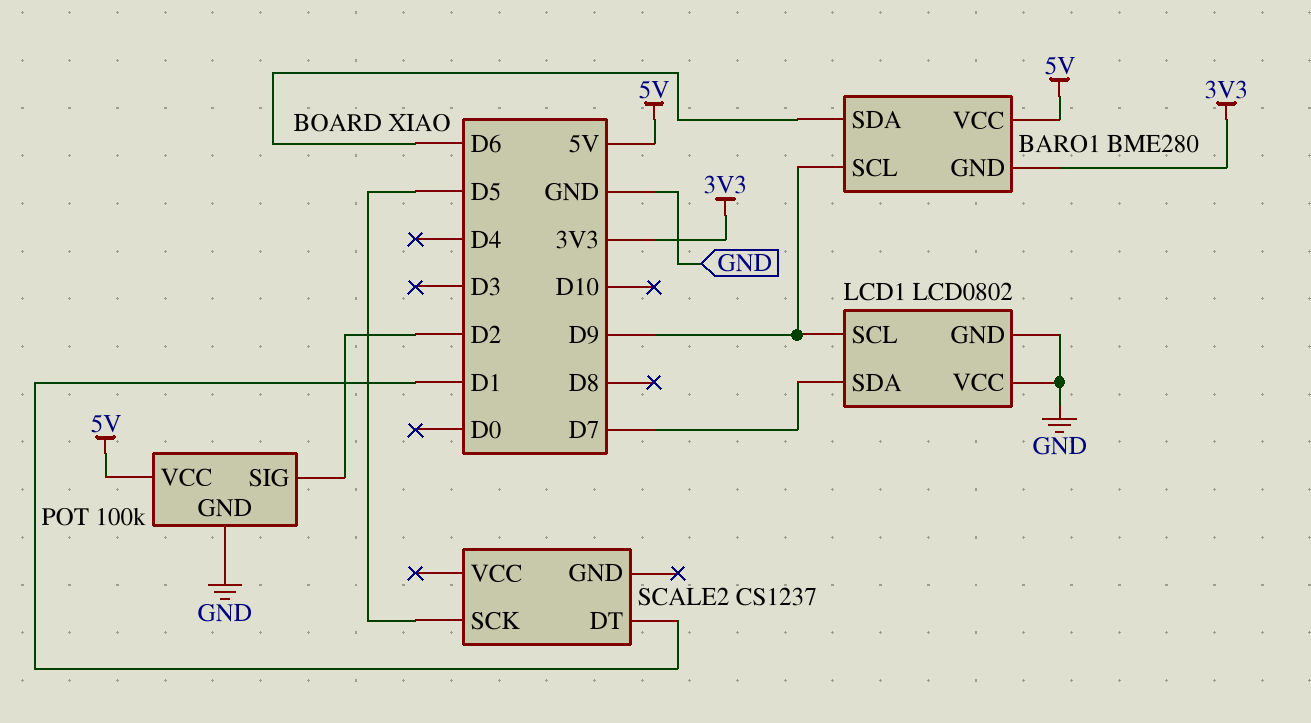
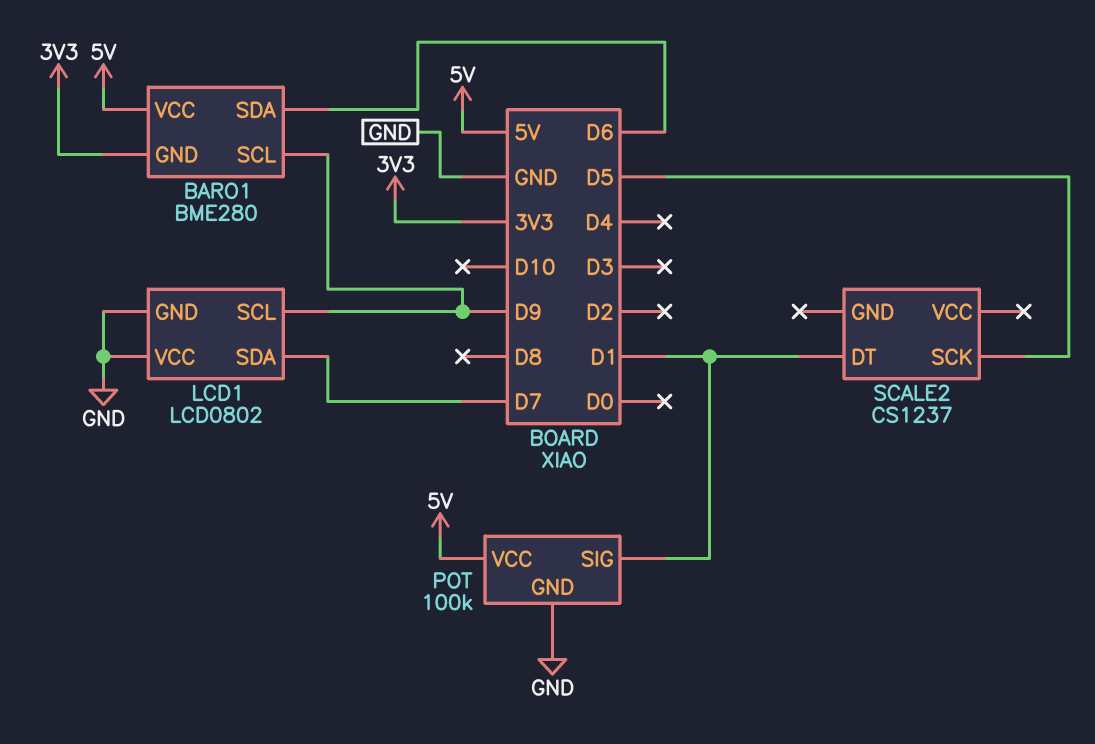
POT pin SIG: D2 -> D1

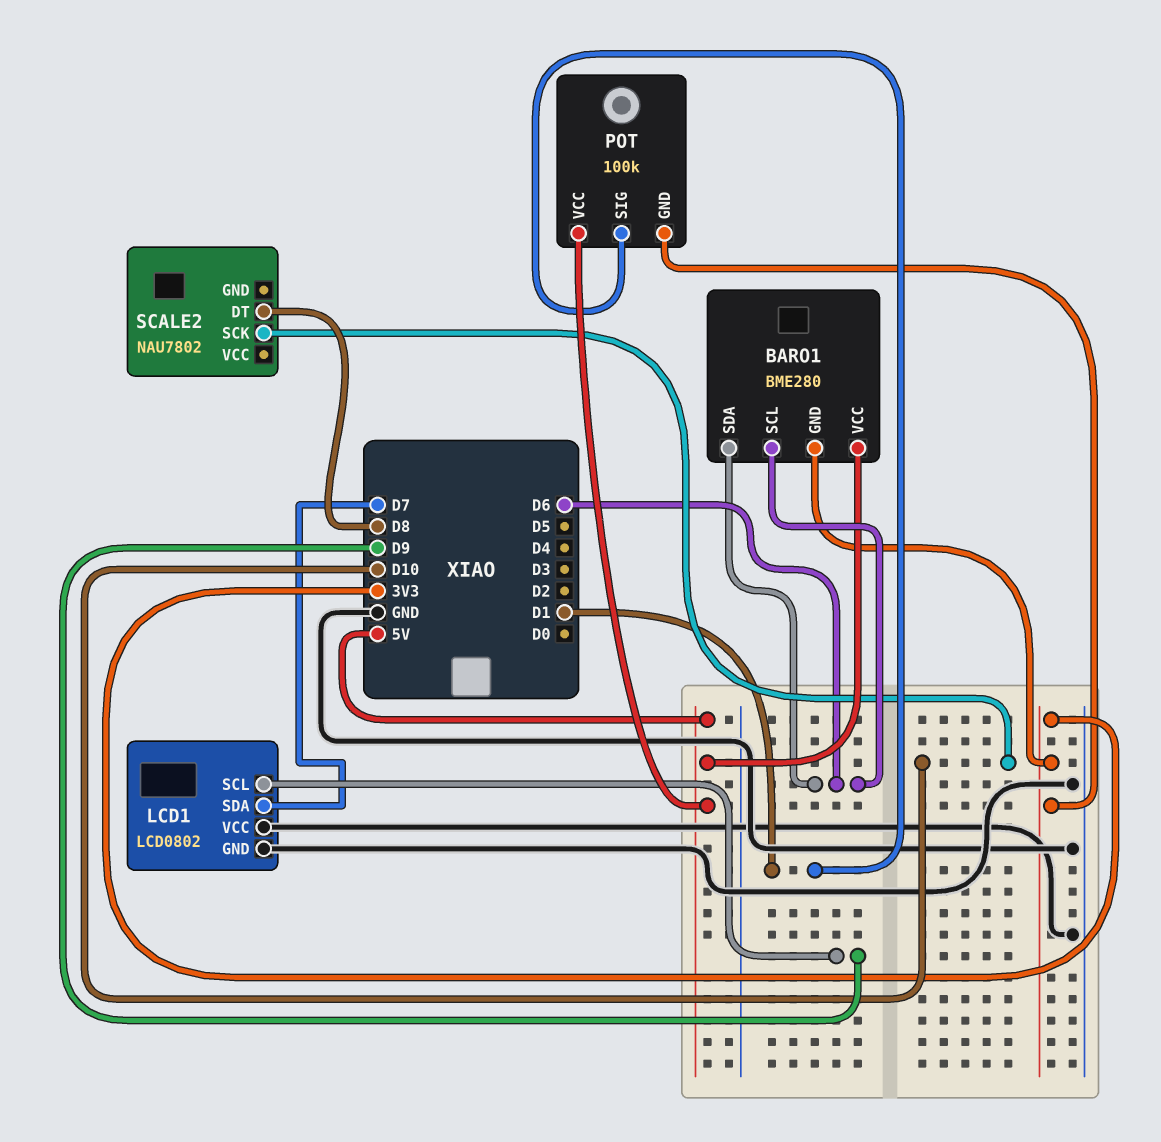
BARO1 pin SCL: D9 -> D6
POT pin GND: GND -> 3V3
SCALE2: CS1237 -> NAU7802
SCALE2 pin DT: D1 -> D8
SCALE2 pin SCK: D5 -> D10

